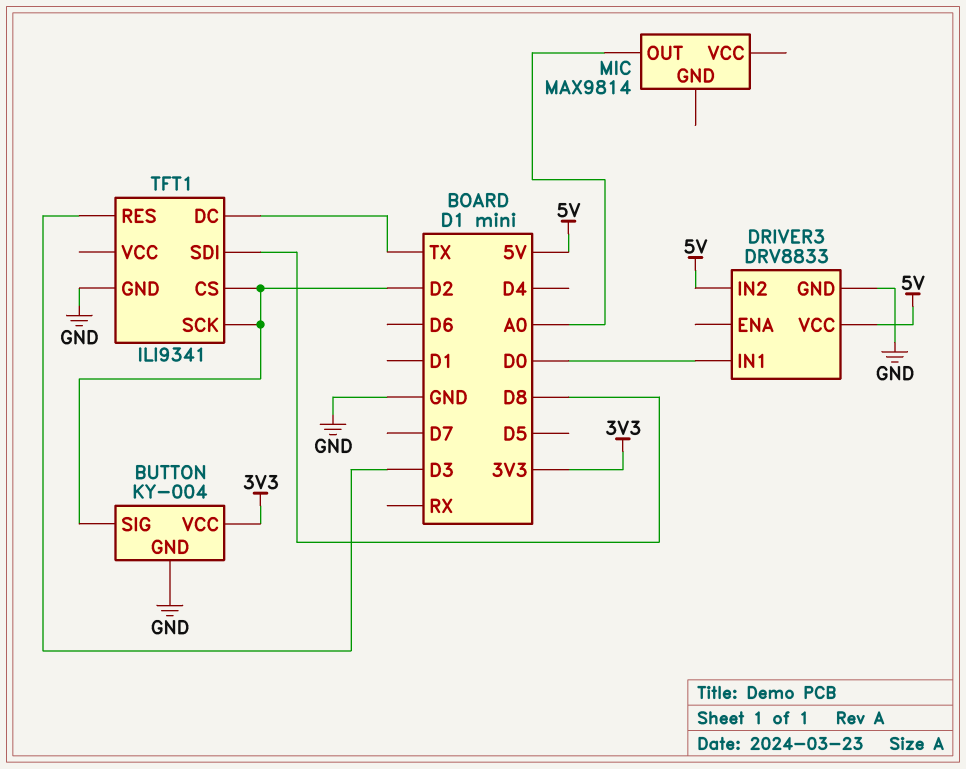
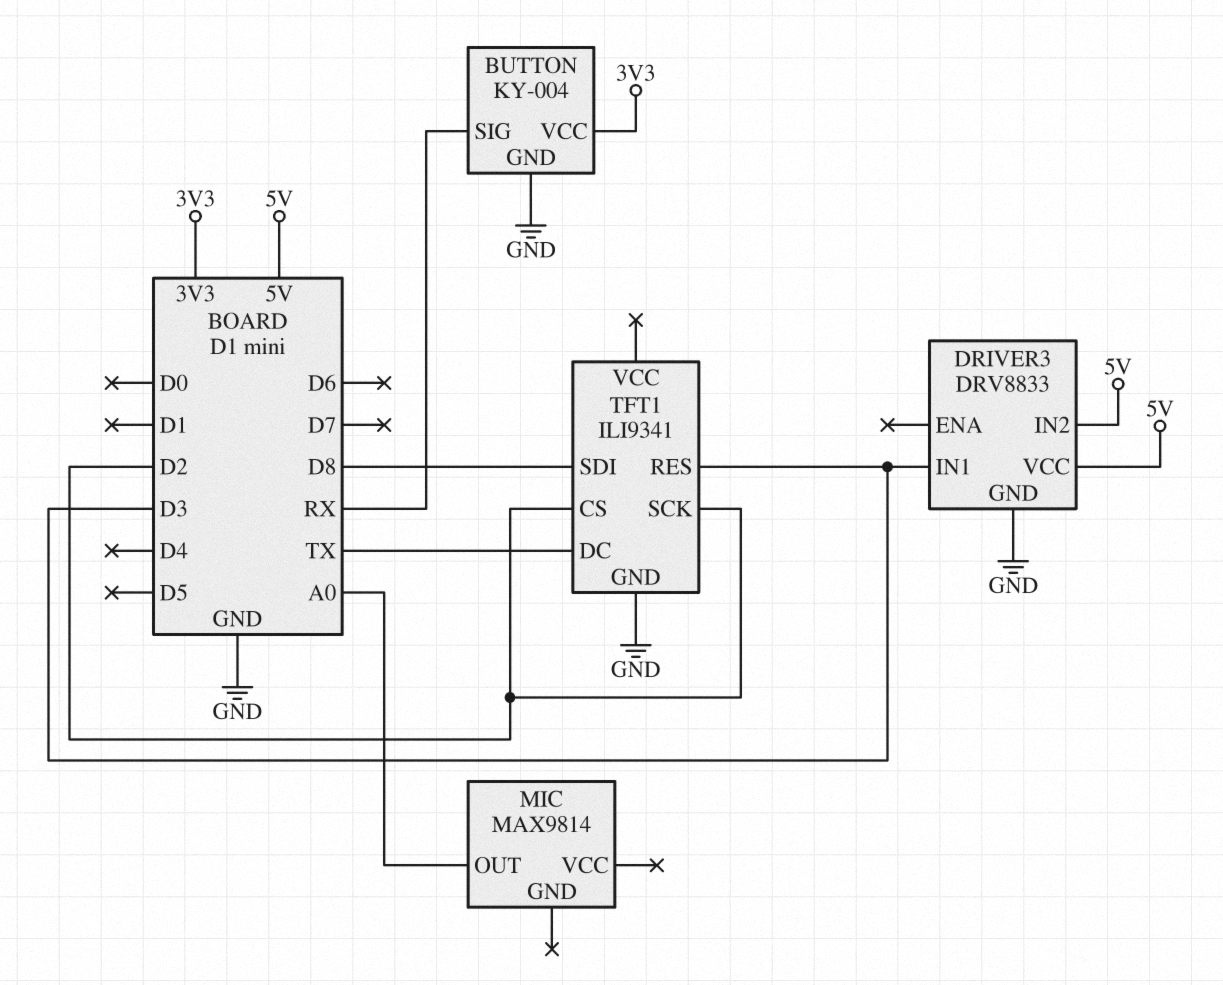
BUTTON pin SIG: D2 -> RX
DRIVER3 pin IN1: D0 -> D3

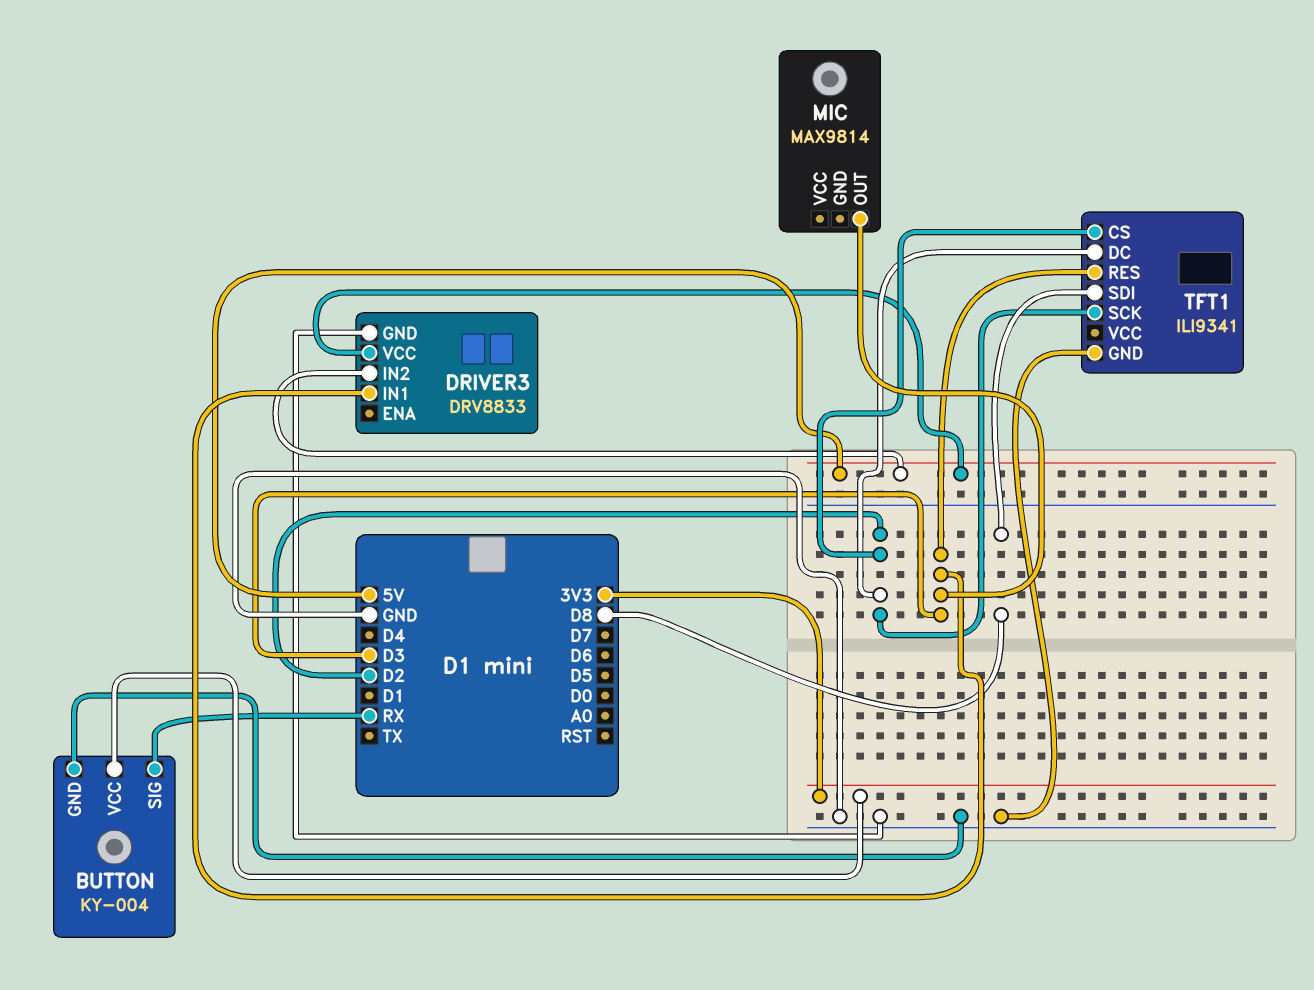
MIC pin OUT: A0 -> D3
TFT1 pin DC: TX -> D2

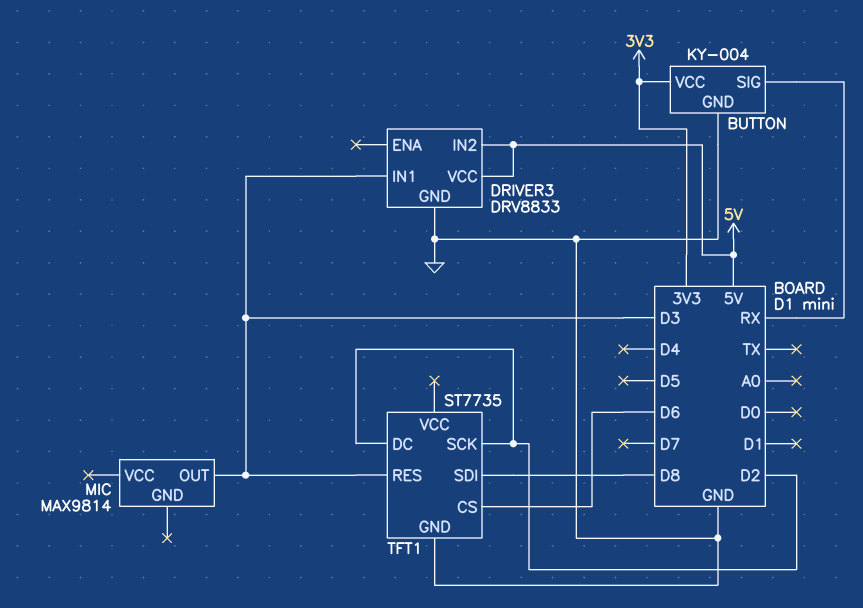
TFT1: ILI9341 -> ST7735
TFT1 pin CS: D2 -> D6

